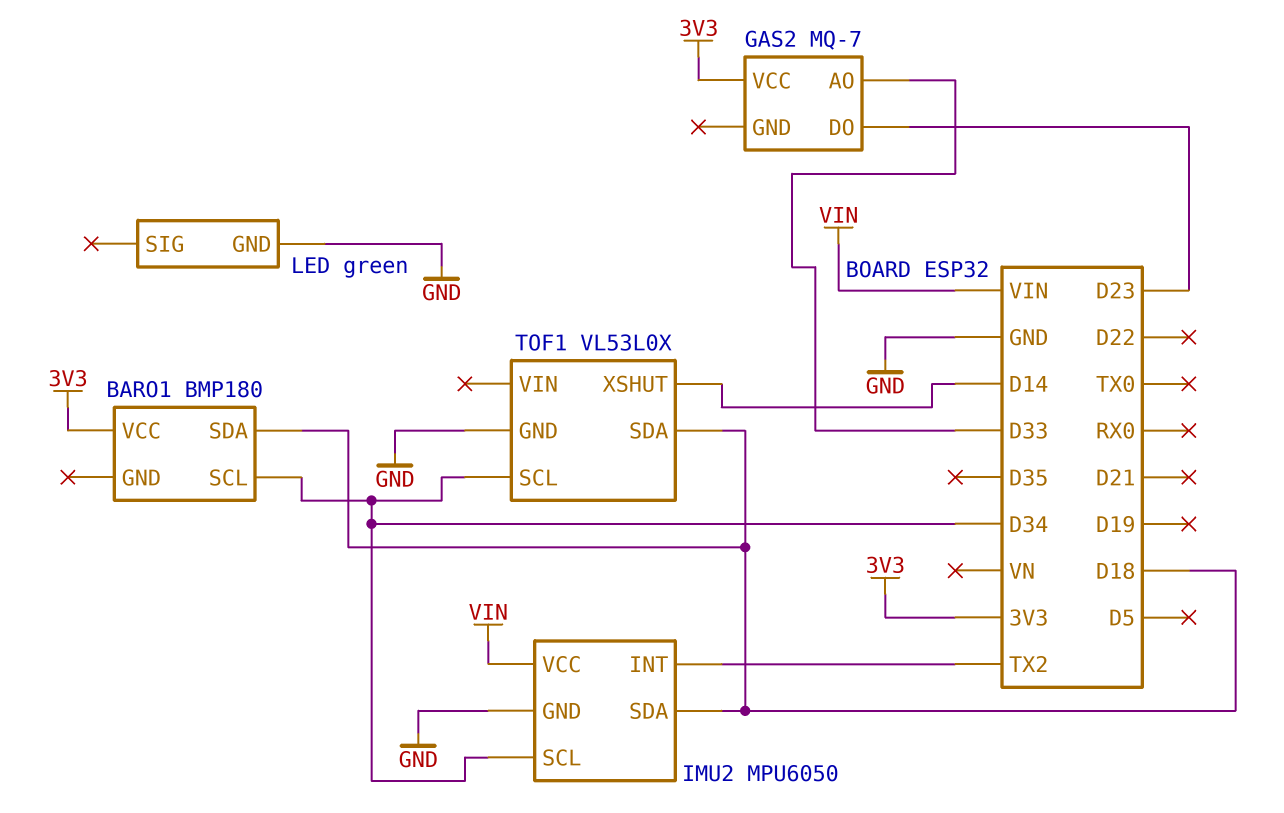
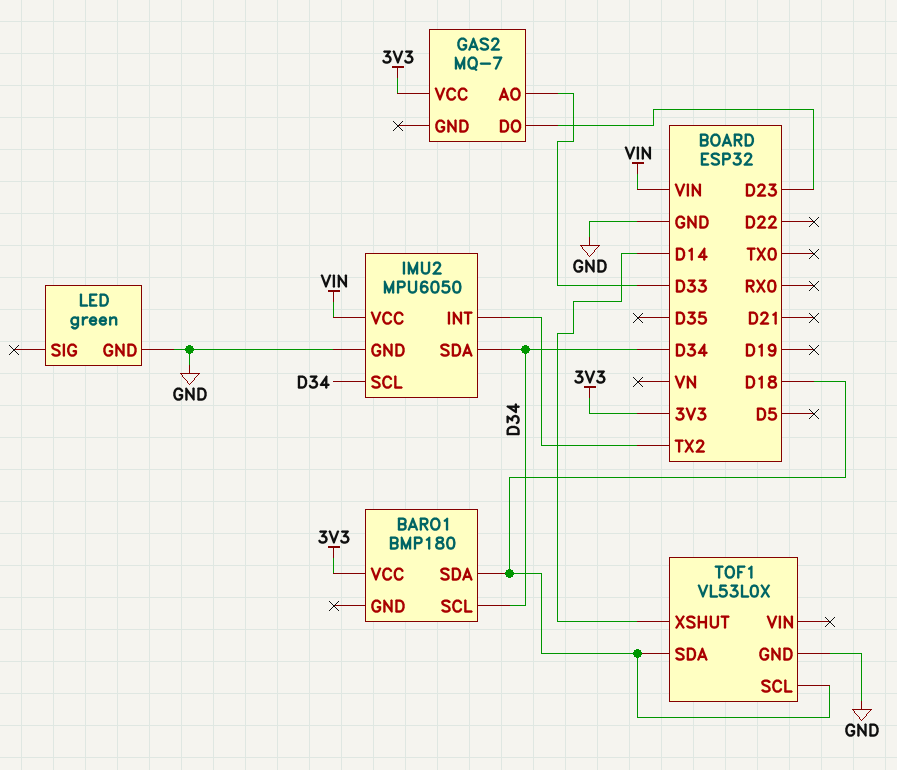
IMU2 pin SDA: D18 -> D34
TOF1 pin SCL: D34 -> D18

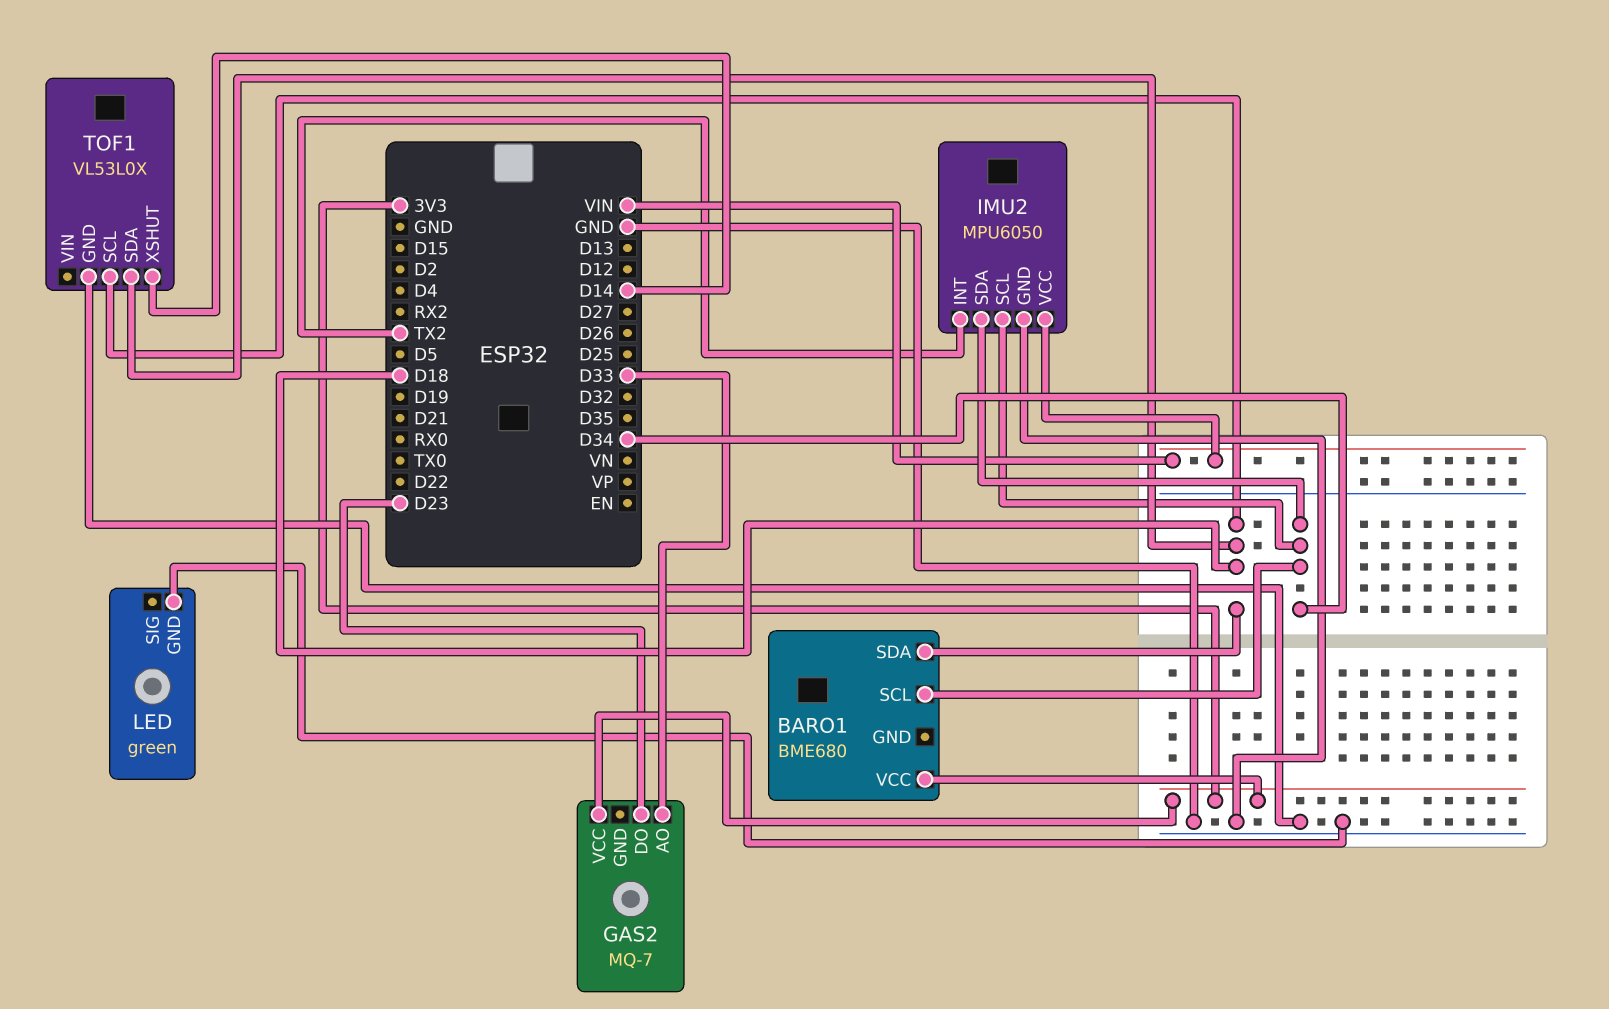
BARO1: BMP180 -> BME680

